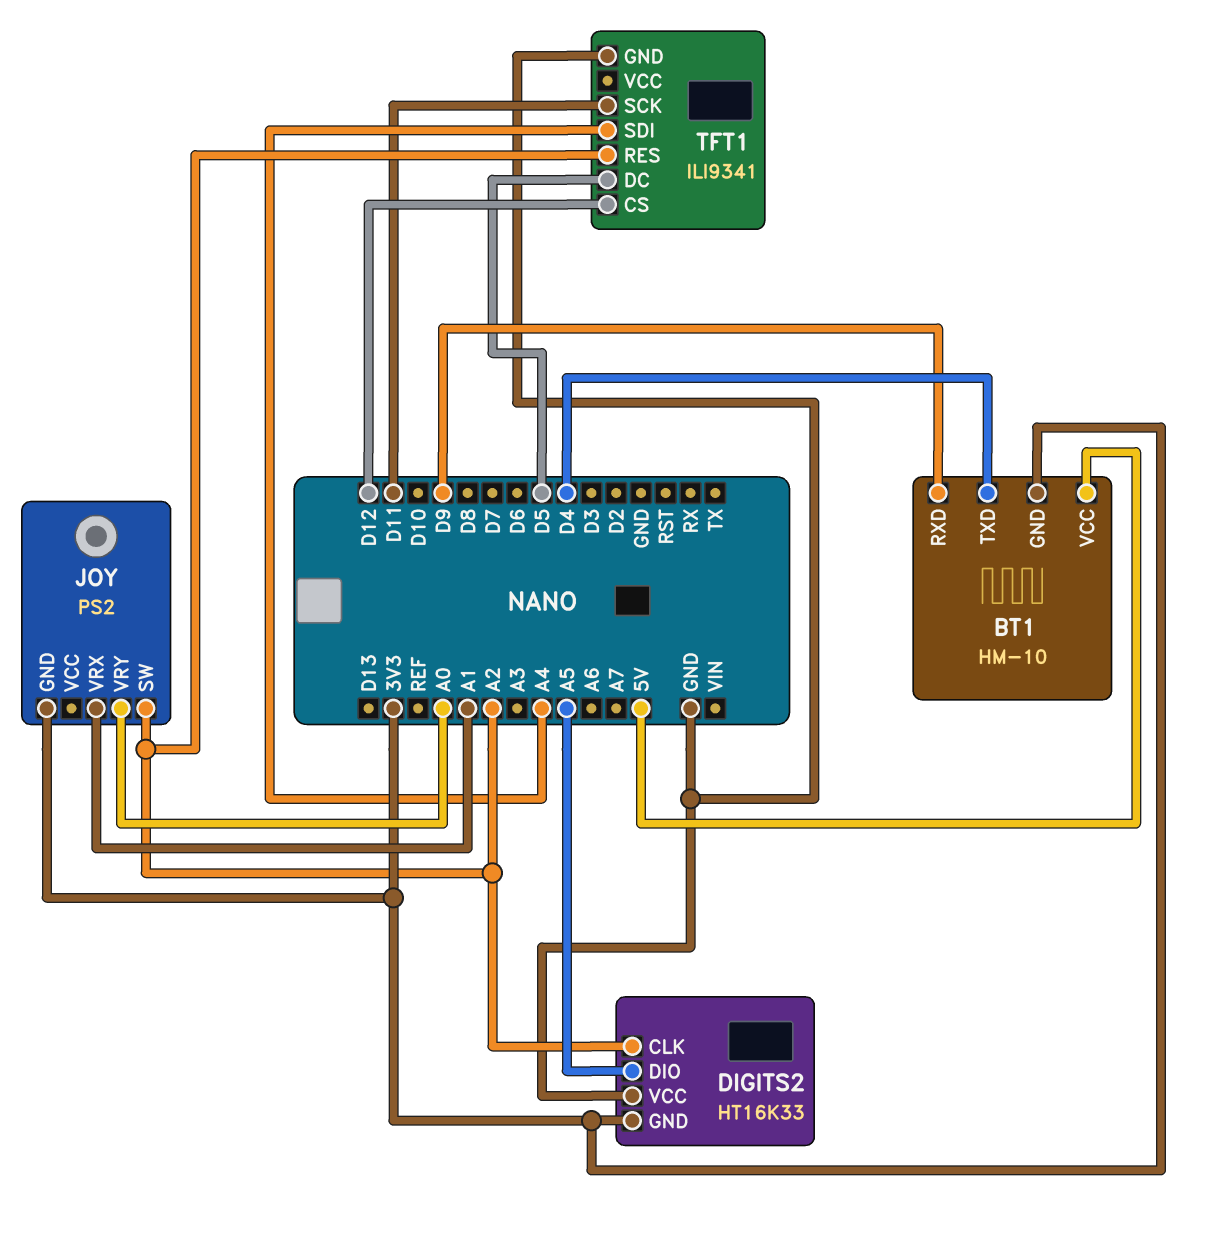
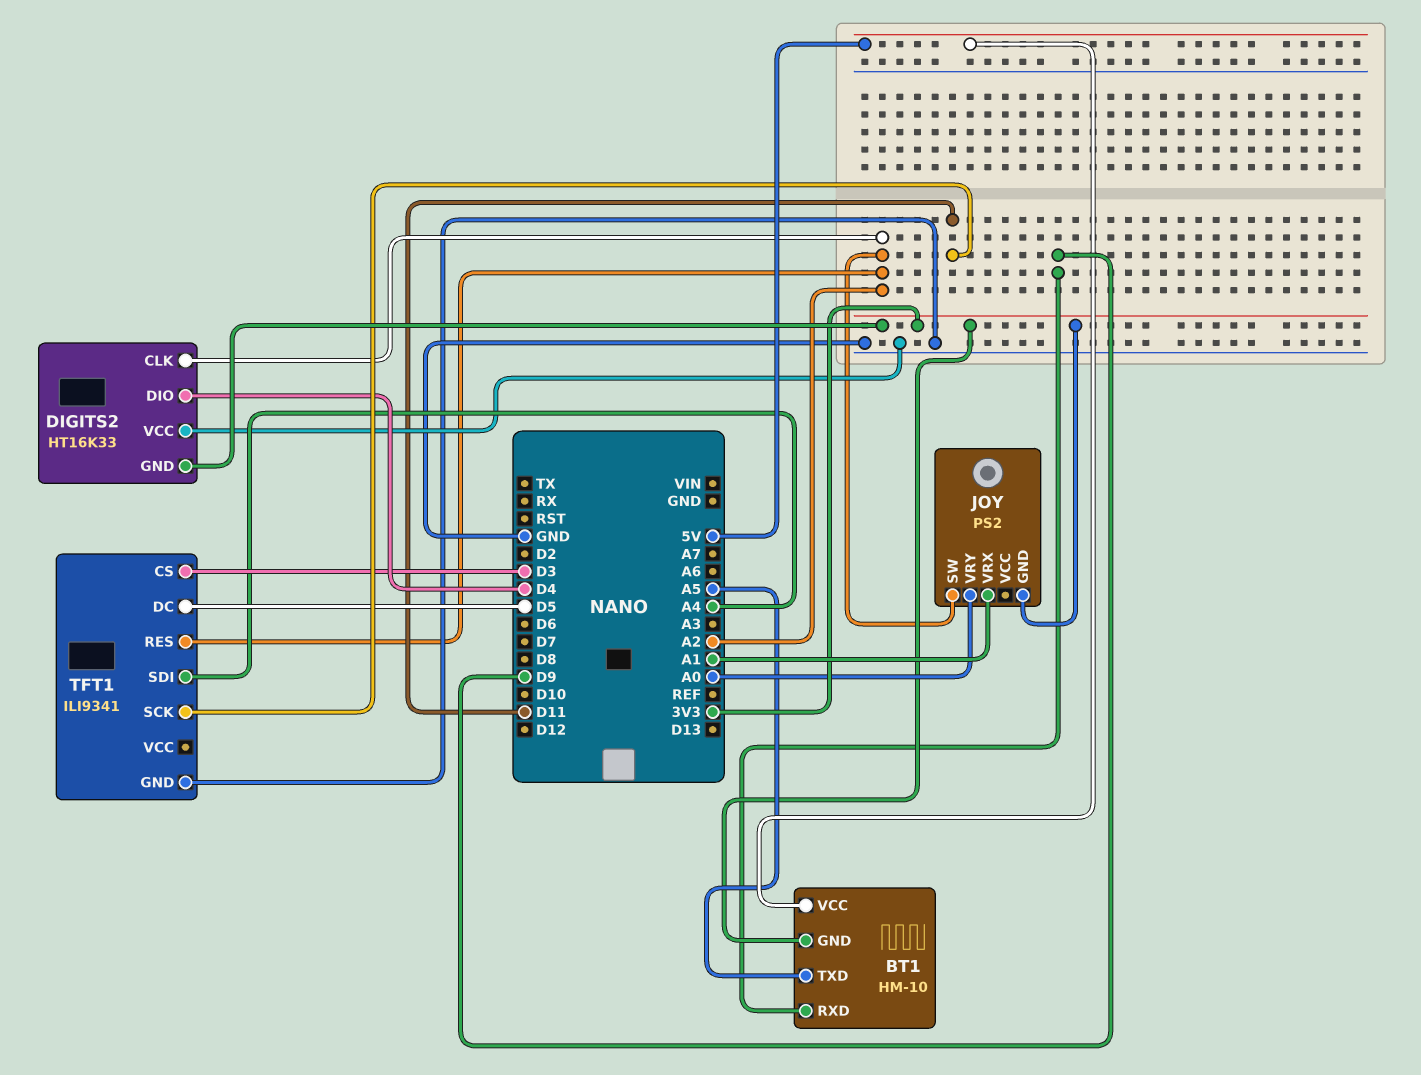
BT1 pin TXD: D4 -> A5
DIGITS2 pin DIO: A5 -> D4
TFT1 pin CS: D12 -> D3

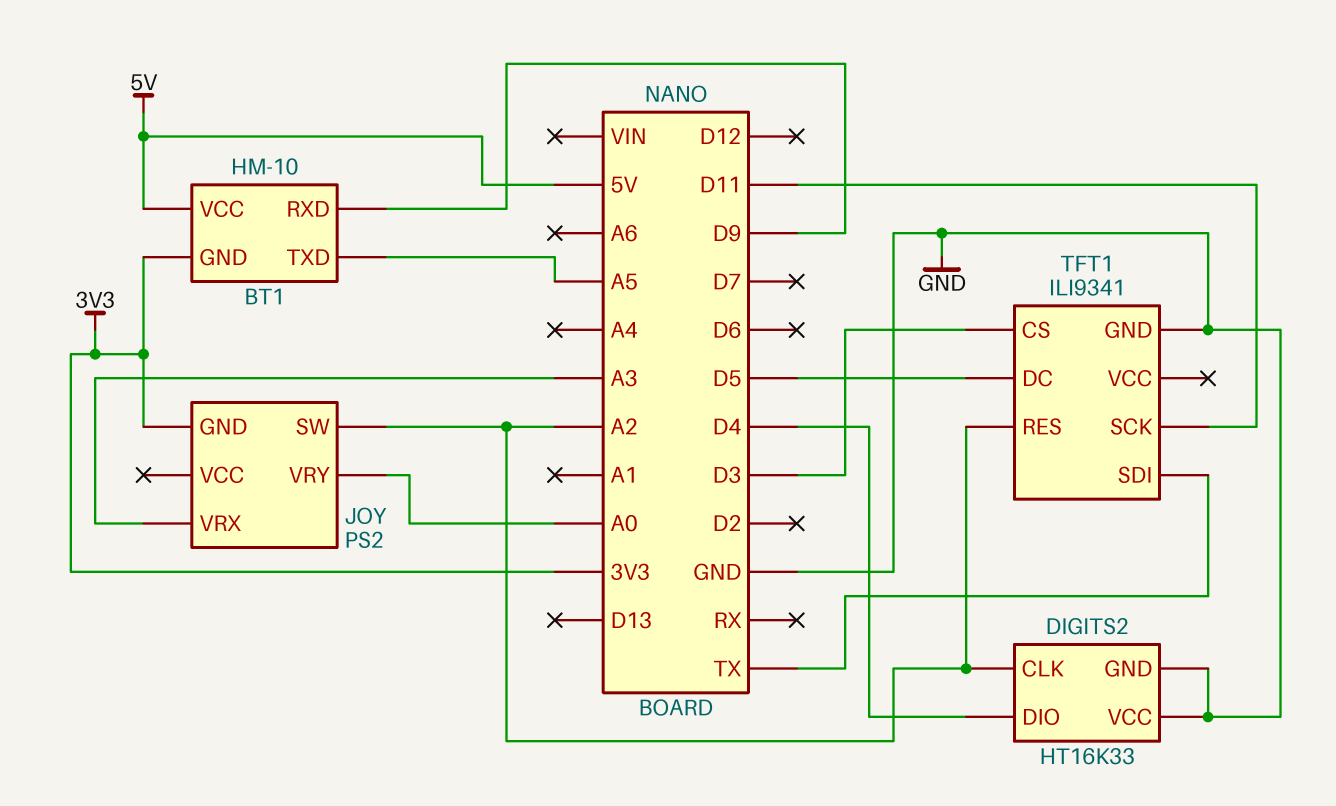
DIGITS2 pin GND: 3V3 -> GND
JOY pin VRX: A1 -> A3
TFT1 pin SDI: A4 -> TX

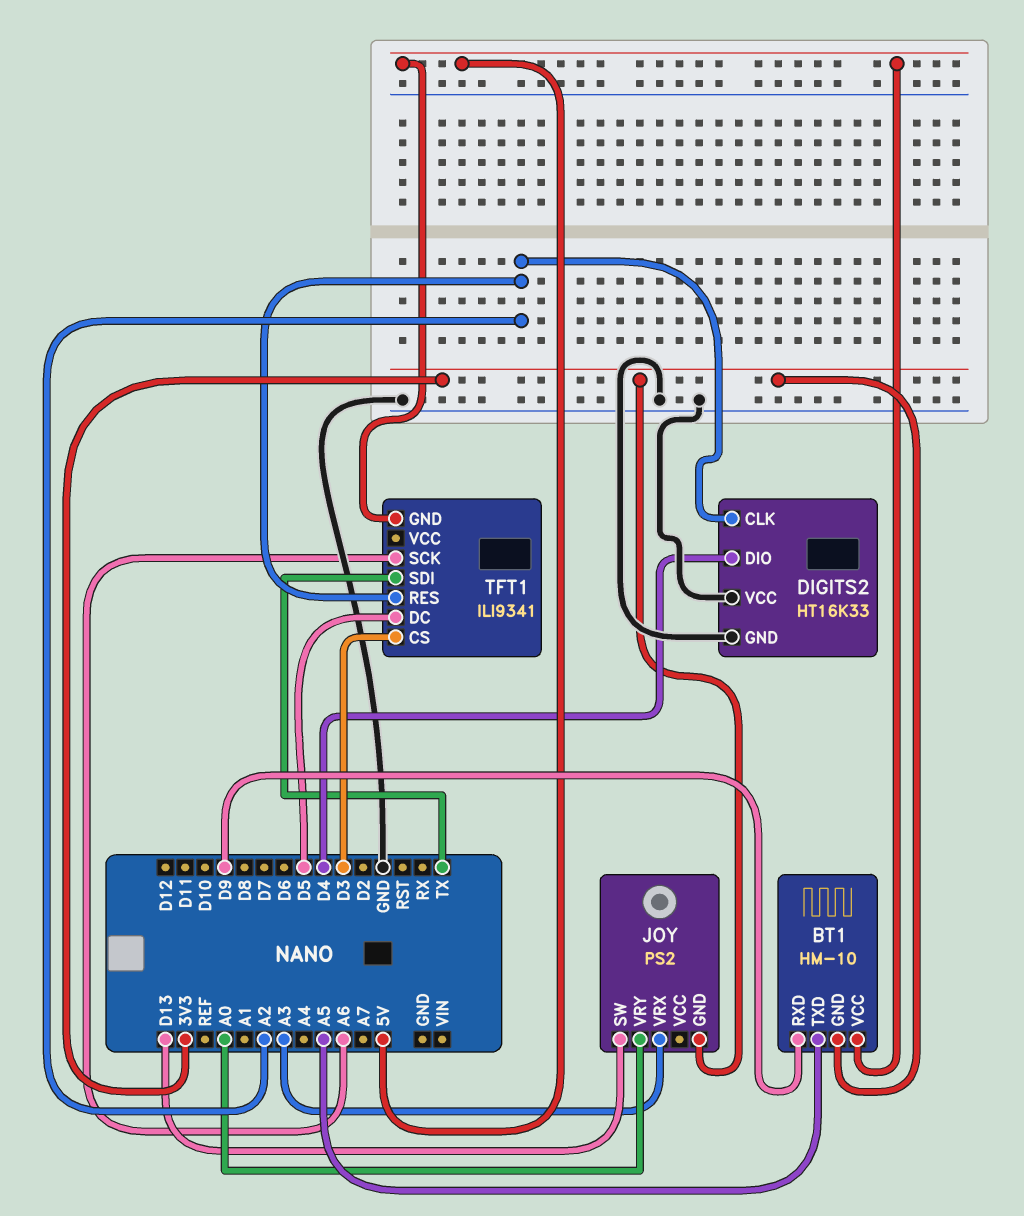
JOY pin SW: A2 -> D13
TFT1 pin GND: GND -> 5V
TFT1 pin SCK: D11 -> A6

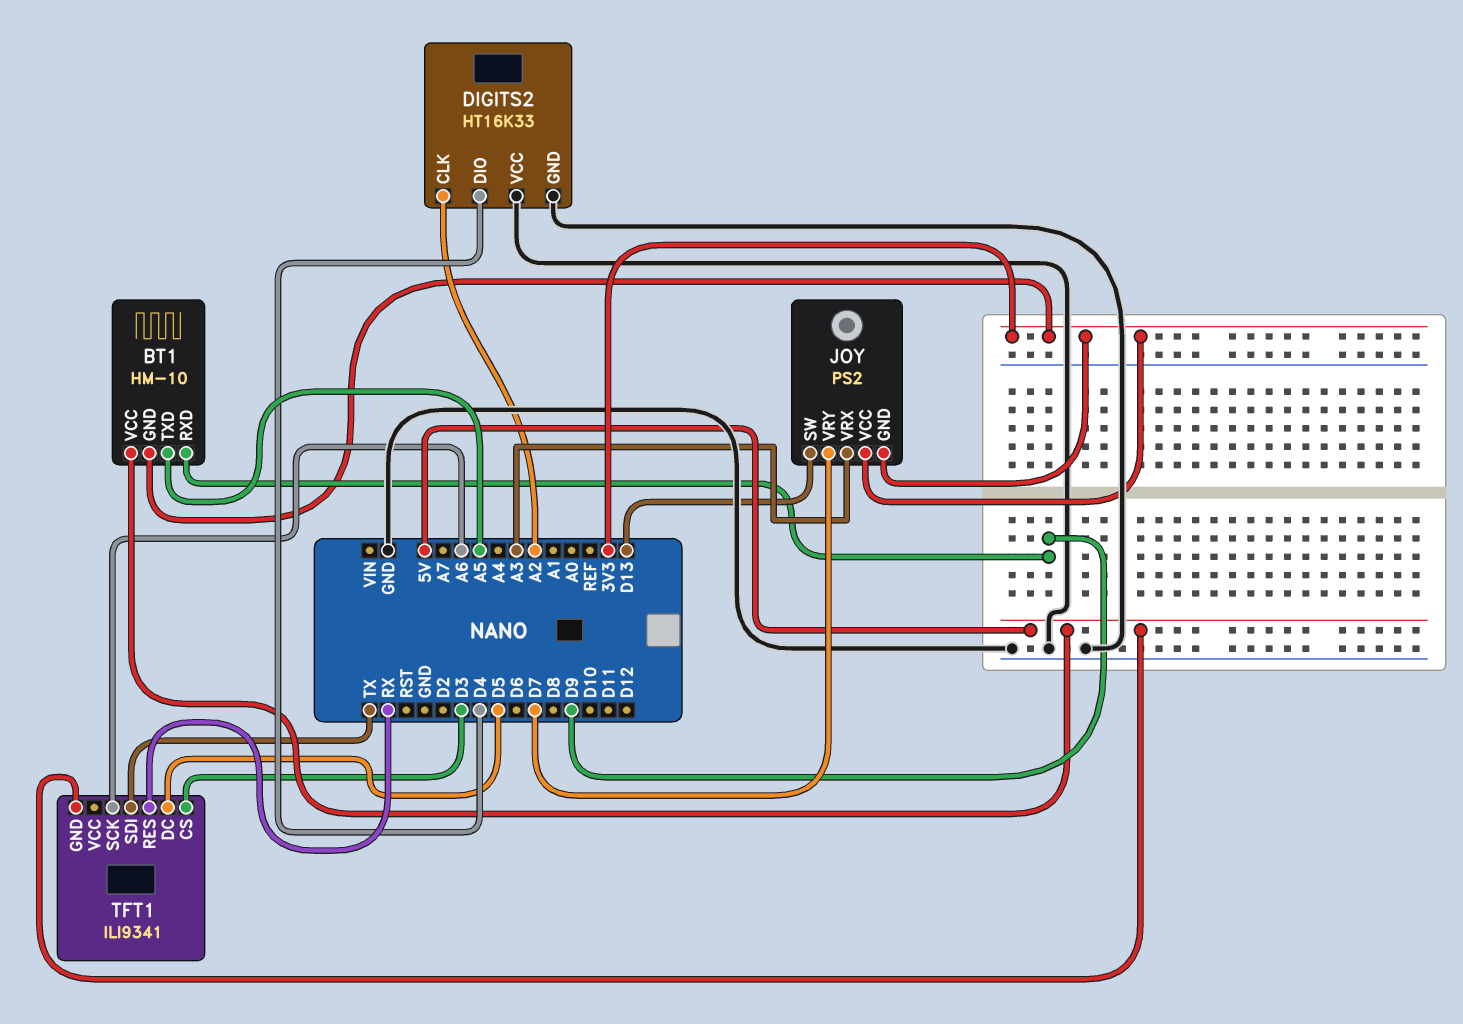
JOY pin VCC: none -> 3V3
JOY pin VRY: A0 -> D7
TFT1 pin RES: A2 -> RX

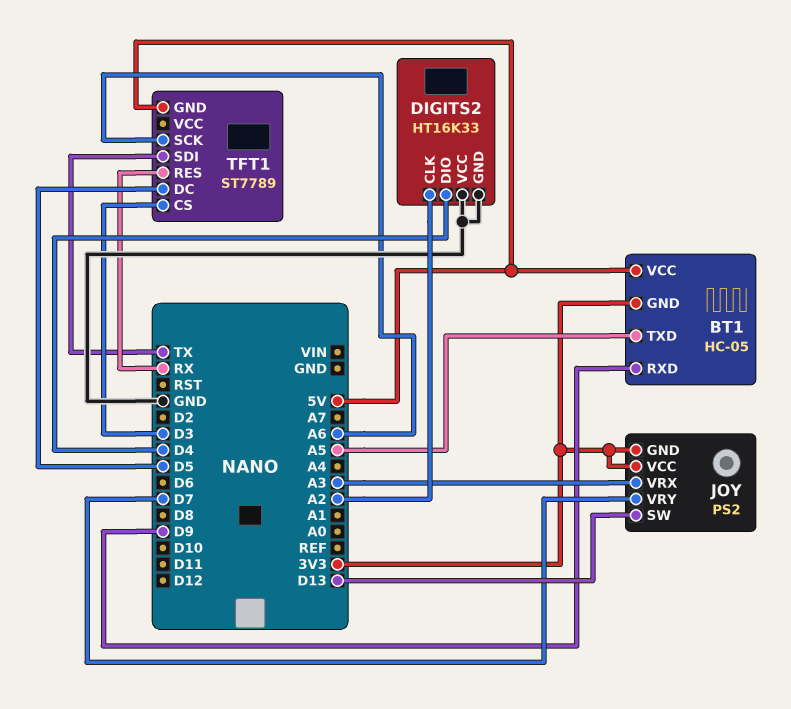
BT1: HM-10 -> HC-05
TFT1: ILI9341 -> ST7789

